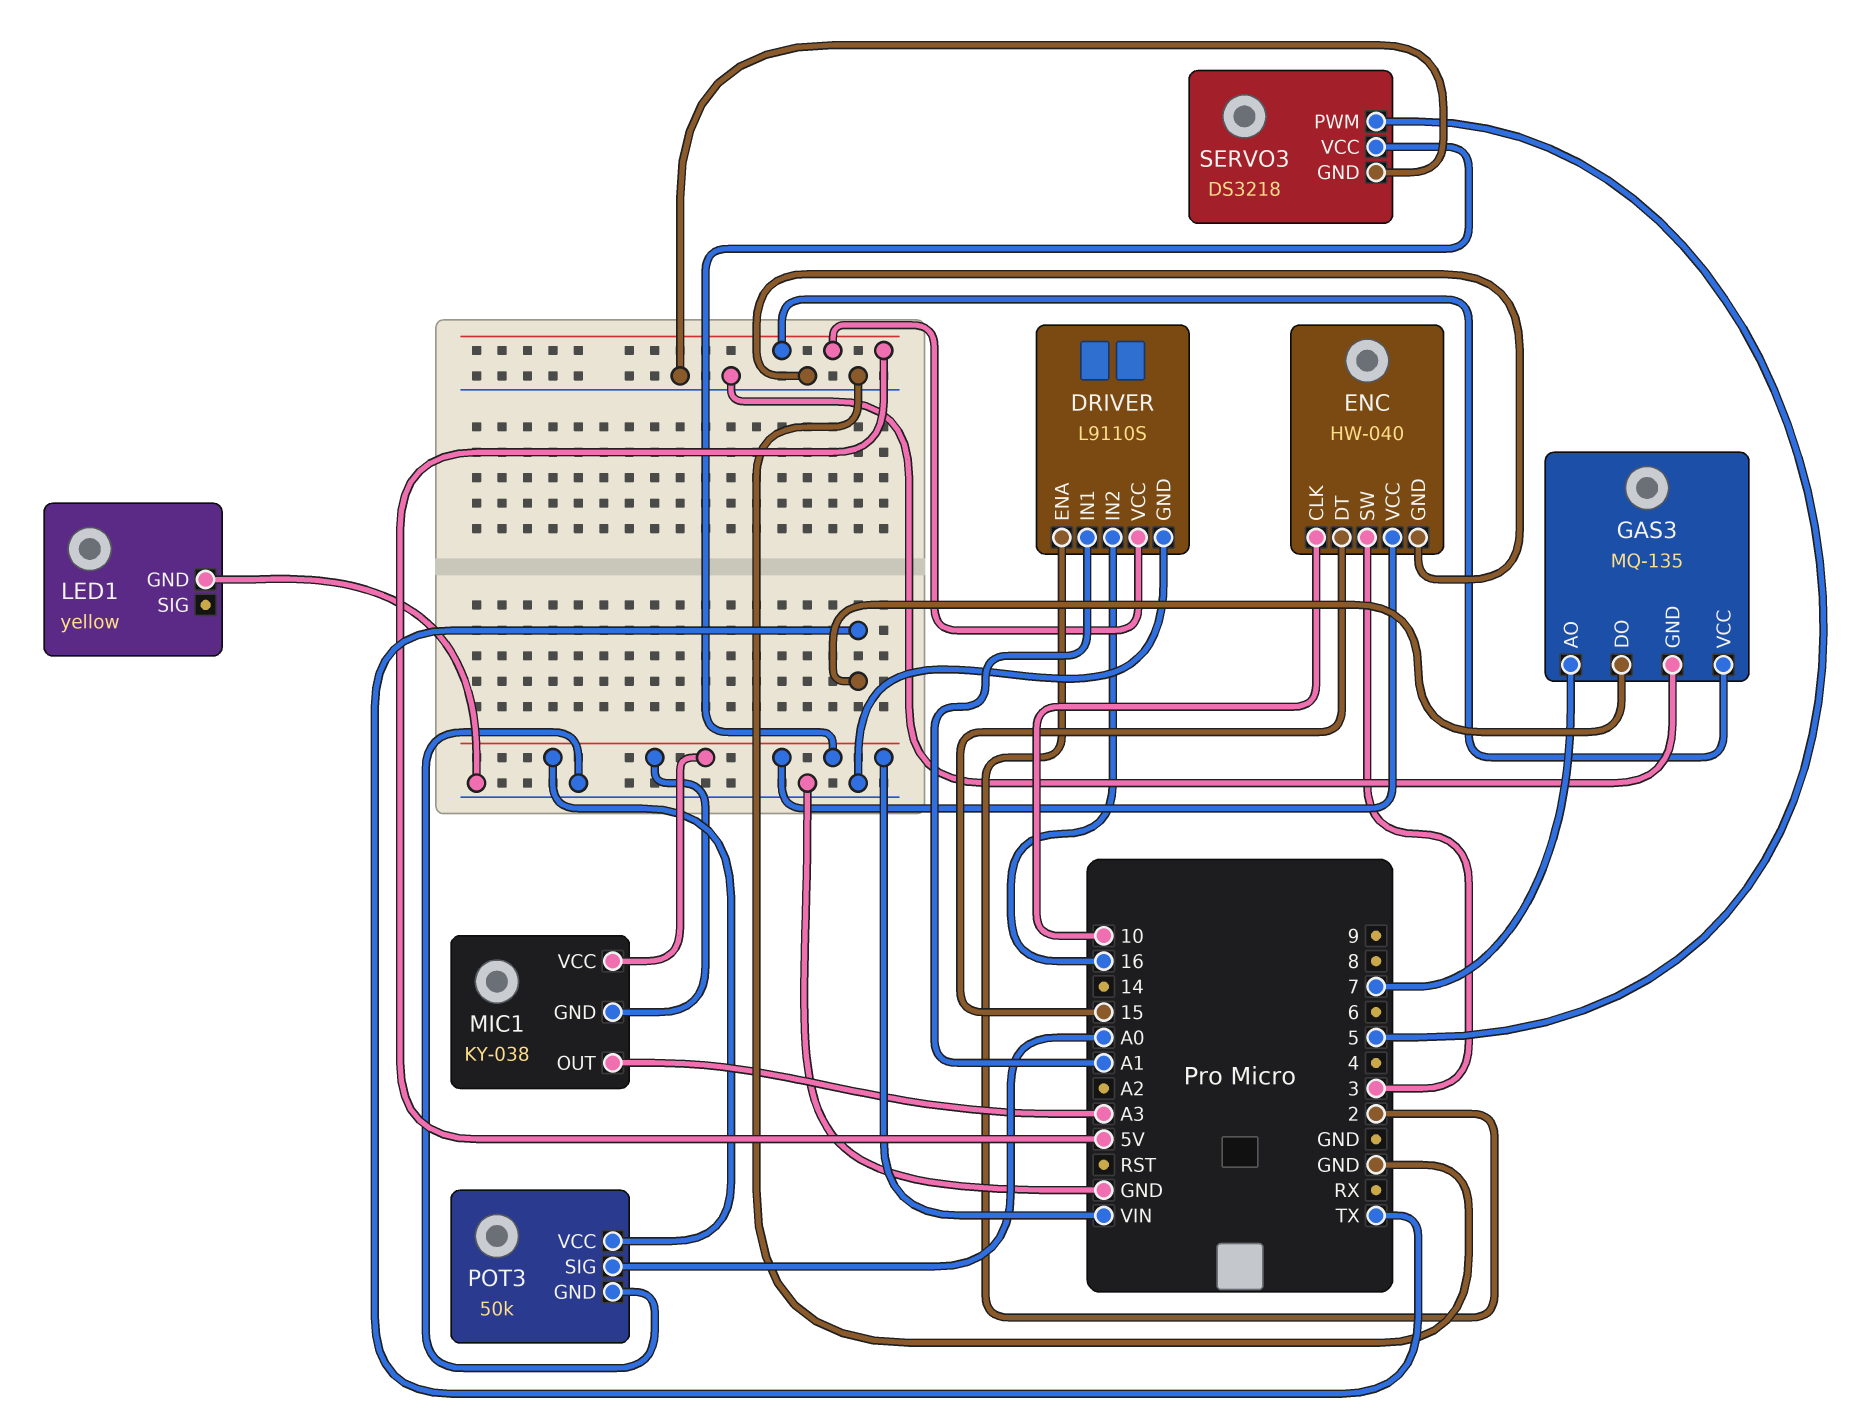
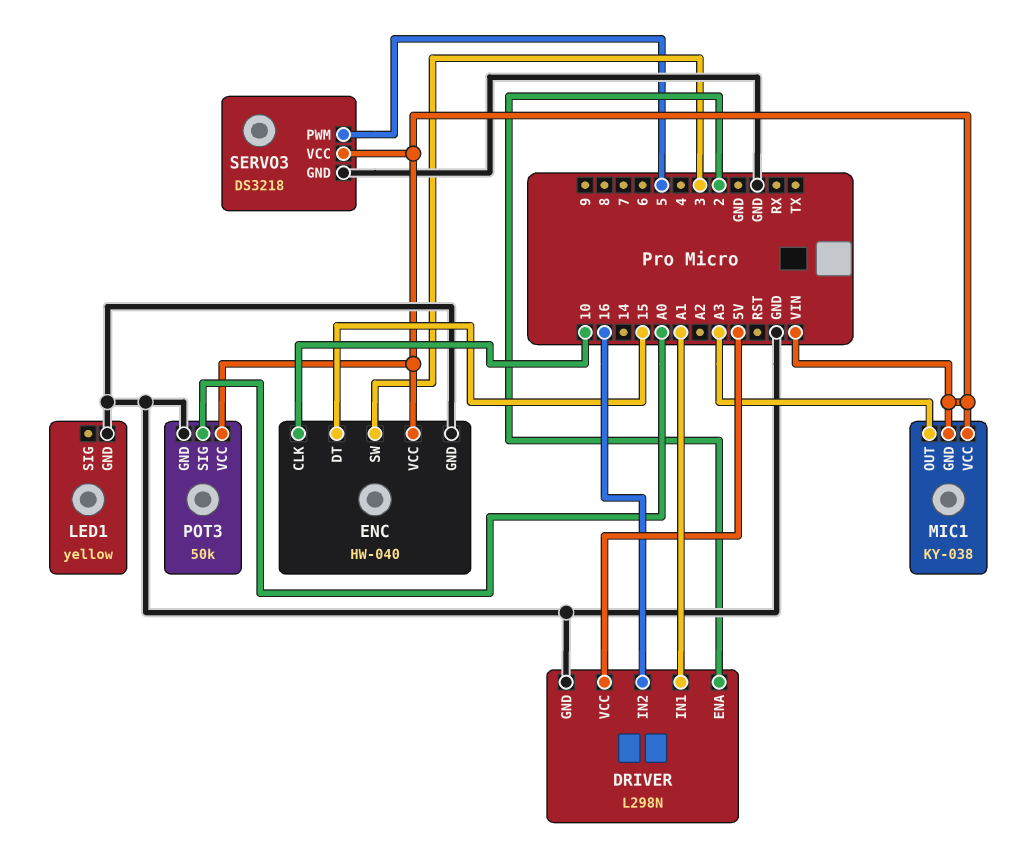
DRIVER: L9110S -> L298N
GAS3: MQ-135 -> none
GAS3 pin AO: 7 -> none
GAS3 pin DO: TX -> none
GAS3 pin GND: GND -> none
GAS3 pin VCC: 5V -> none

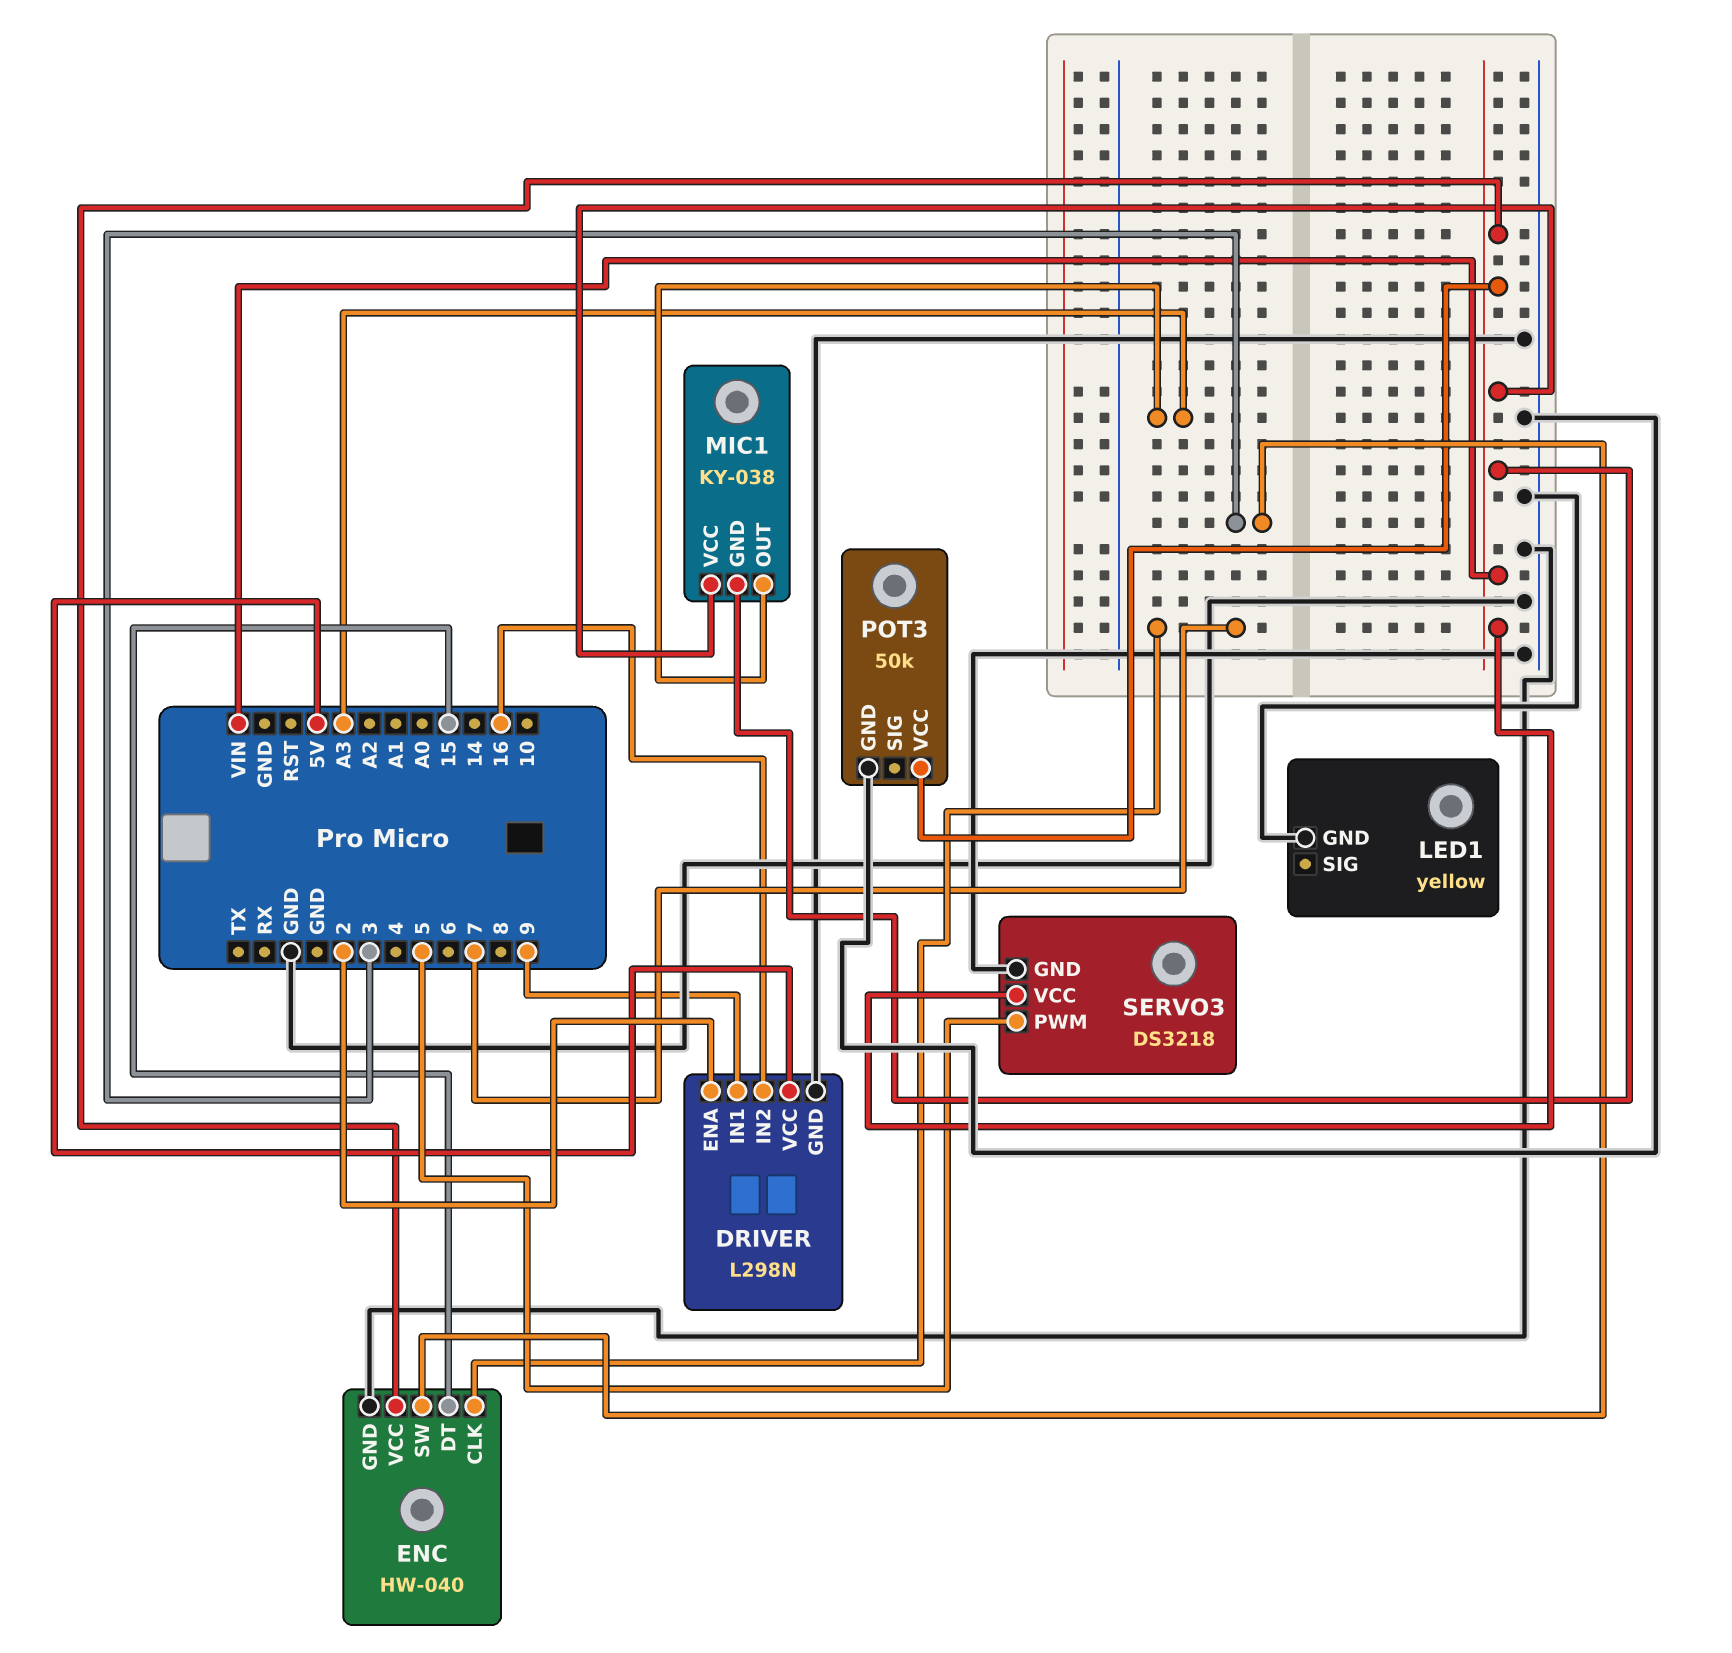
DRIVER pin IN1: A1 -> 9
ENC pin CLK: 10 -> 7
POT3 pin SIG: A0 -> none

